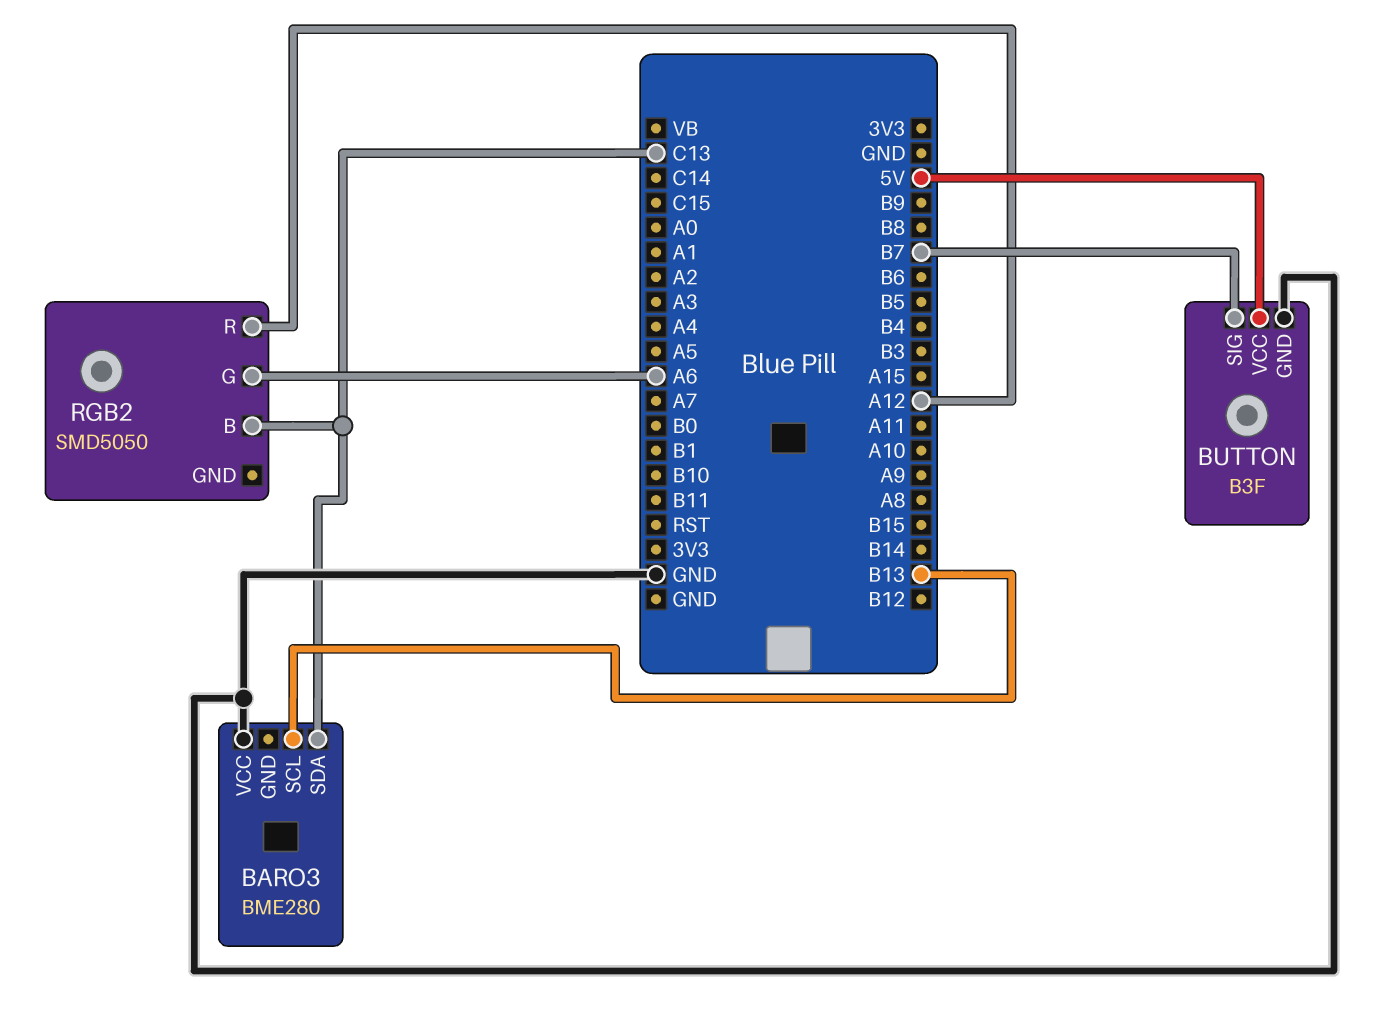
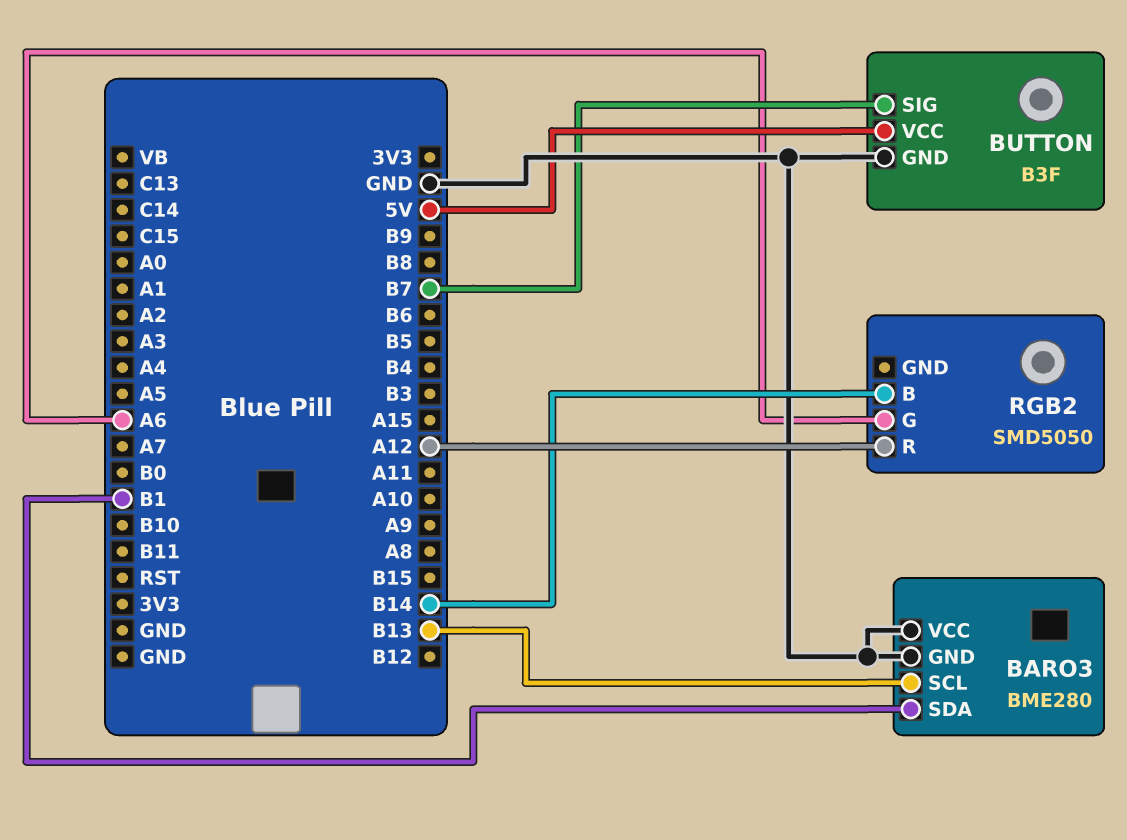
BARO3 pin GND: none -> GND
BARO3 pin SDA: C13 -> B1
RGB2 pin B: C13 -> B14

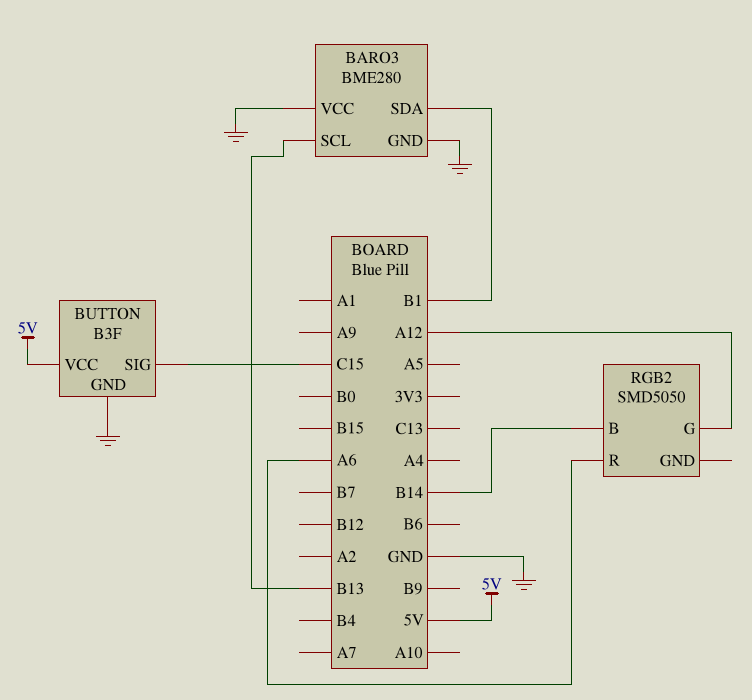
BUTTON pin SIG: B7 -> C15
RGB2 pin G: A6 -> A12
RGB2 pin R: A12 -> A6

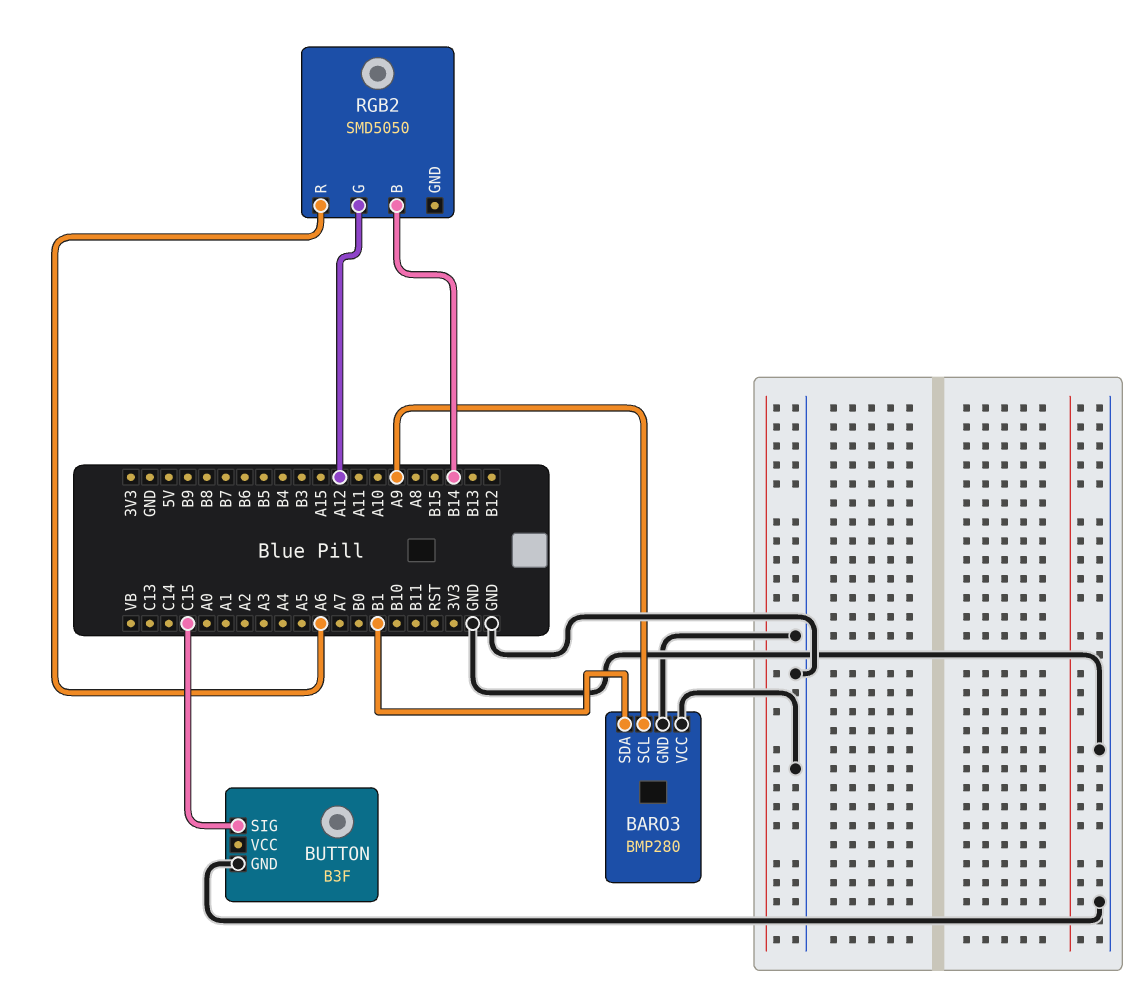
BARO3: BME280 -> BMP280
BARO3 pin SCL: B13 -> A9
BUTTON pin VCC: 5V -> none

